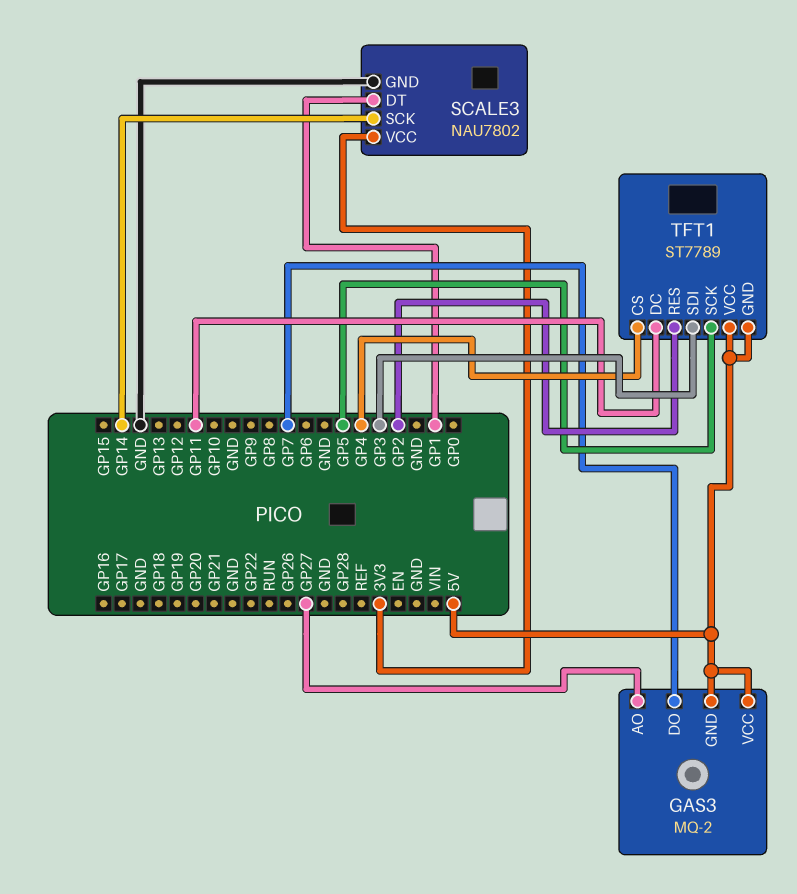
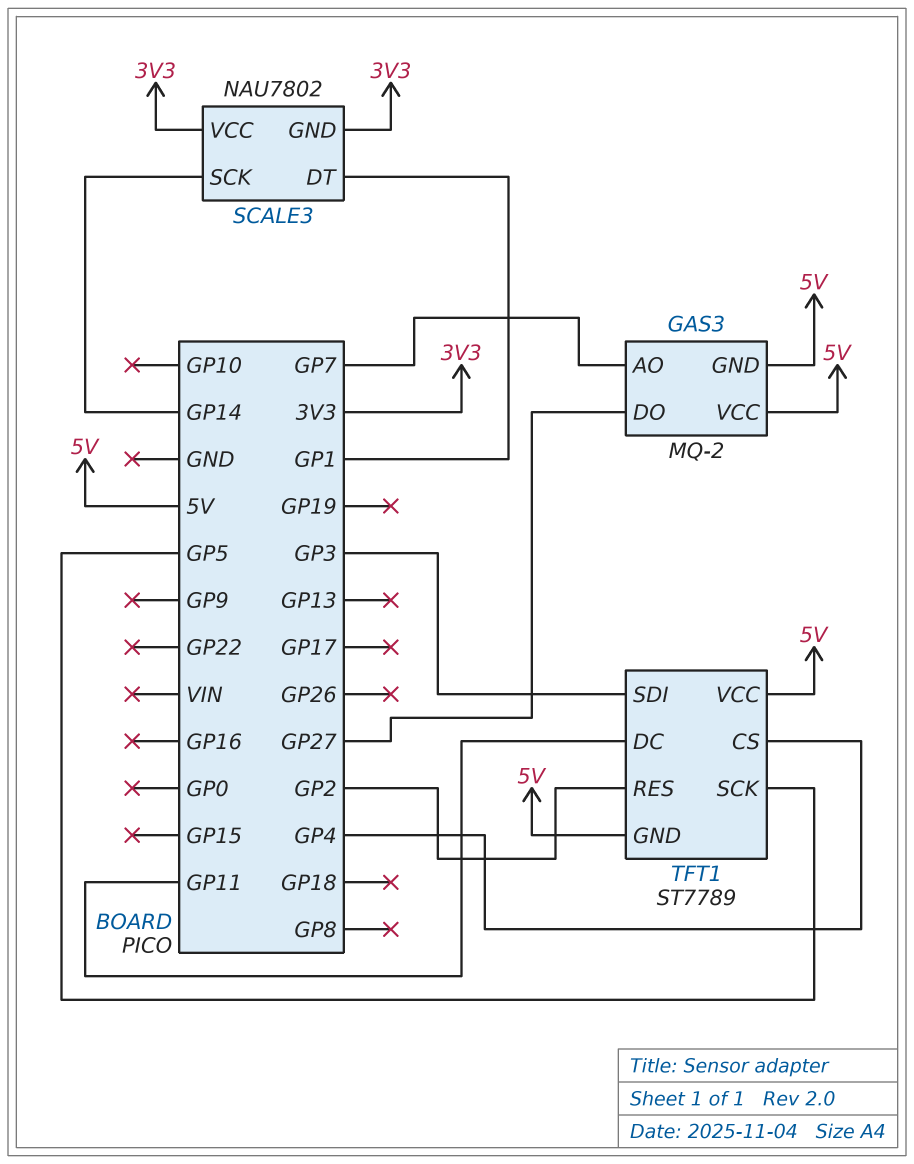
GAS3 pin AO: GP27 -> GP7
GAS3 pin DO: GP7 -> GP27
SCALE3 pin GND: GND -> 3V3

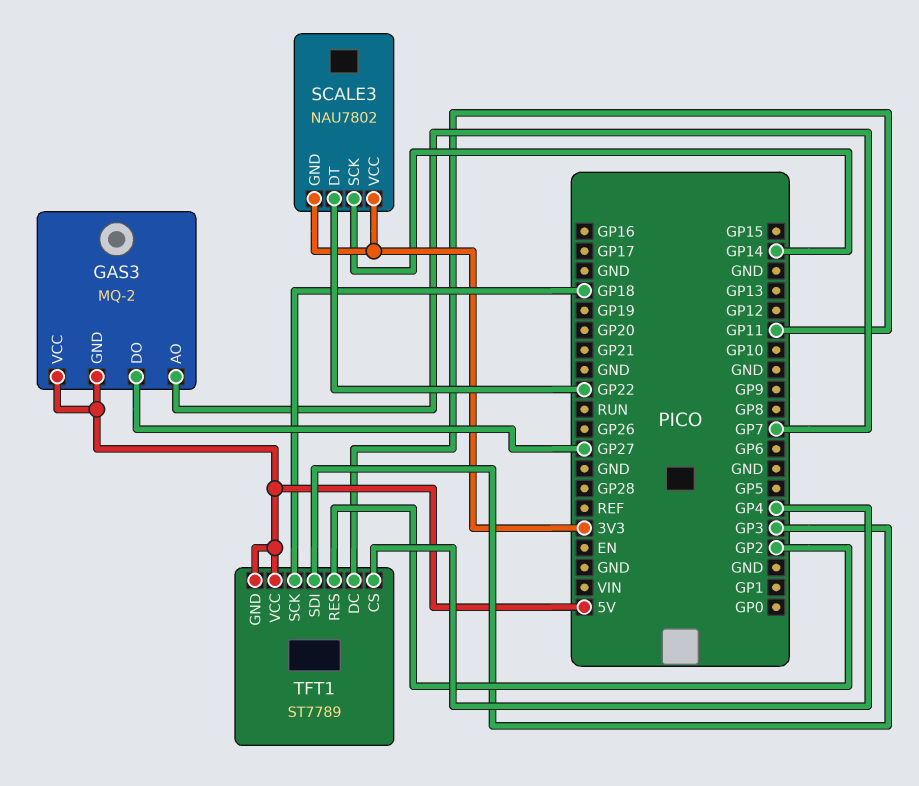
SCALE3 pin DT: GP1 -> GP22
TFT1 pin SCK: GP5 -> GP18

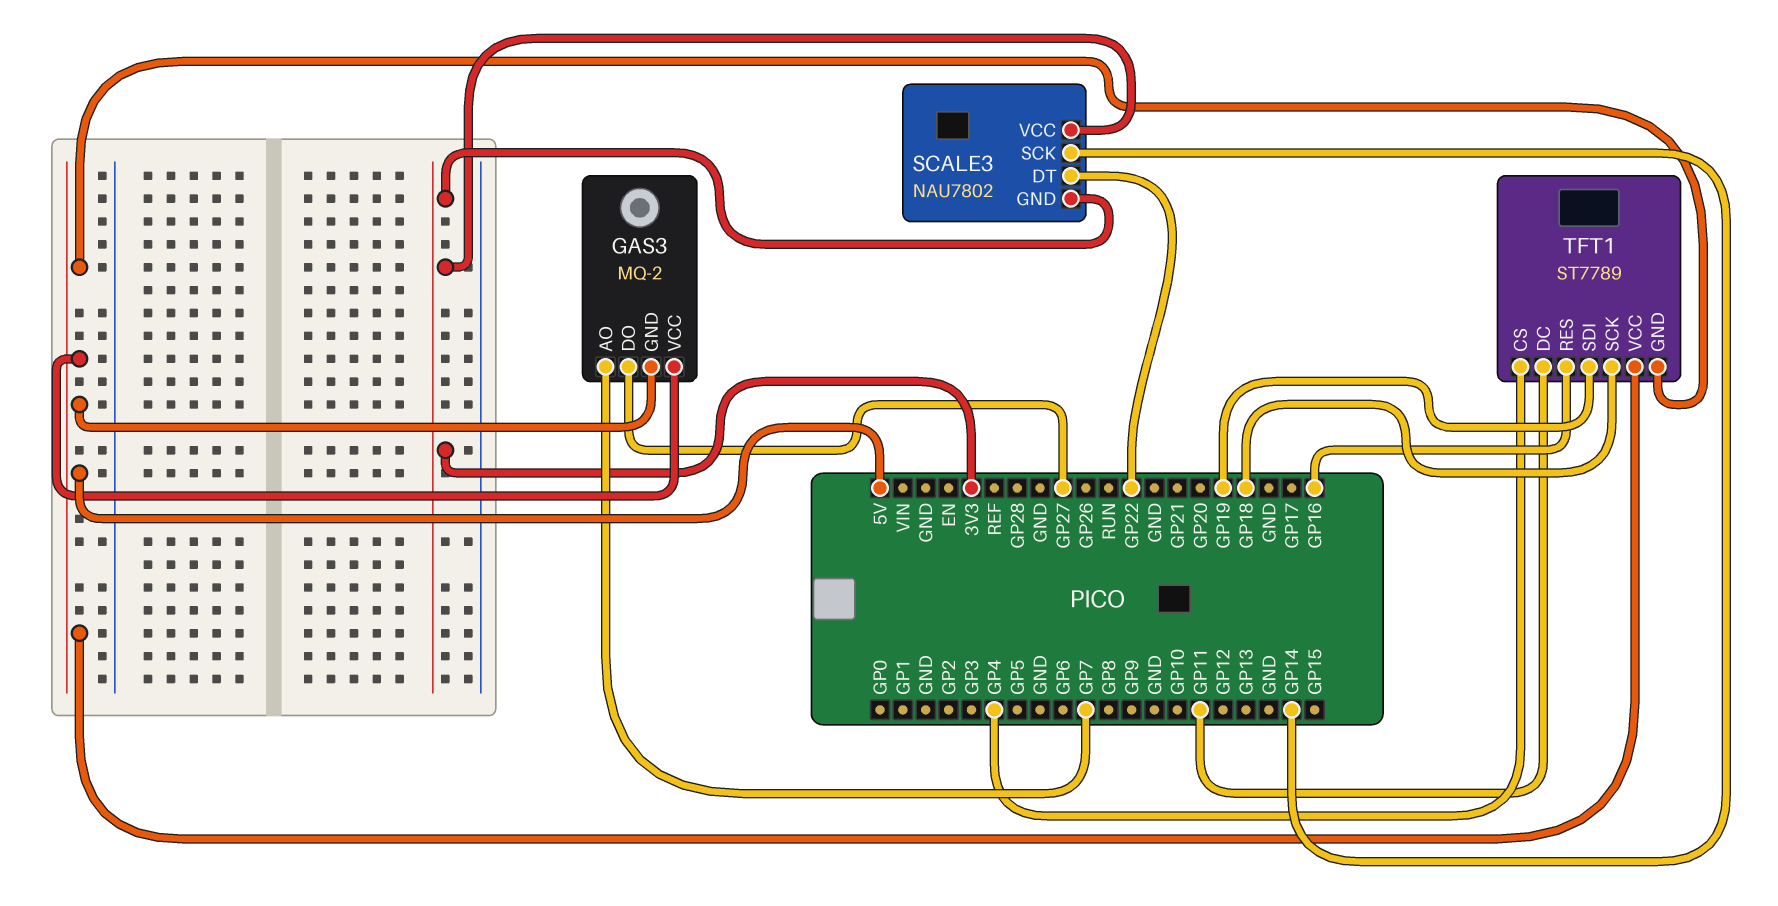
TFT1 pin RES: GP2 -> GP16
TFT1 pin SDI: GP3 -> GP19

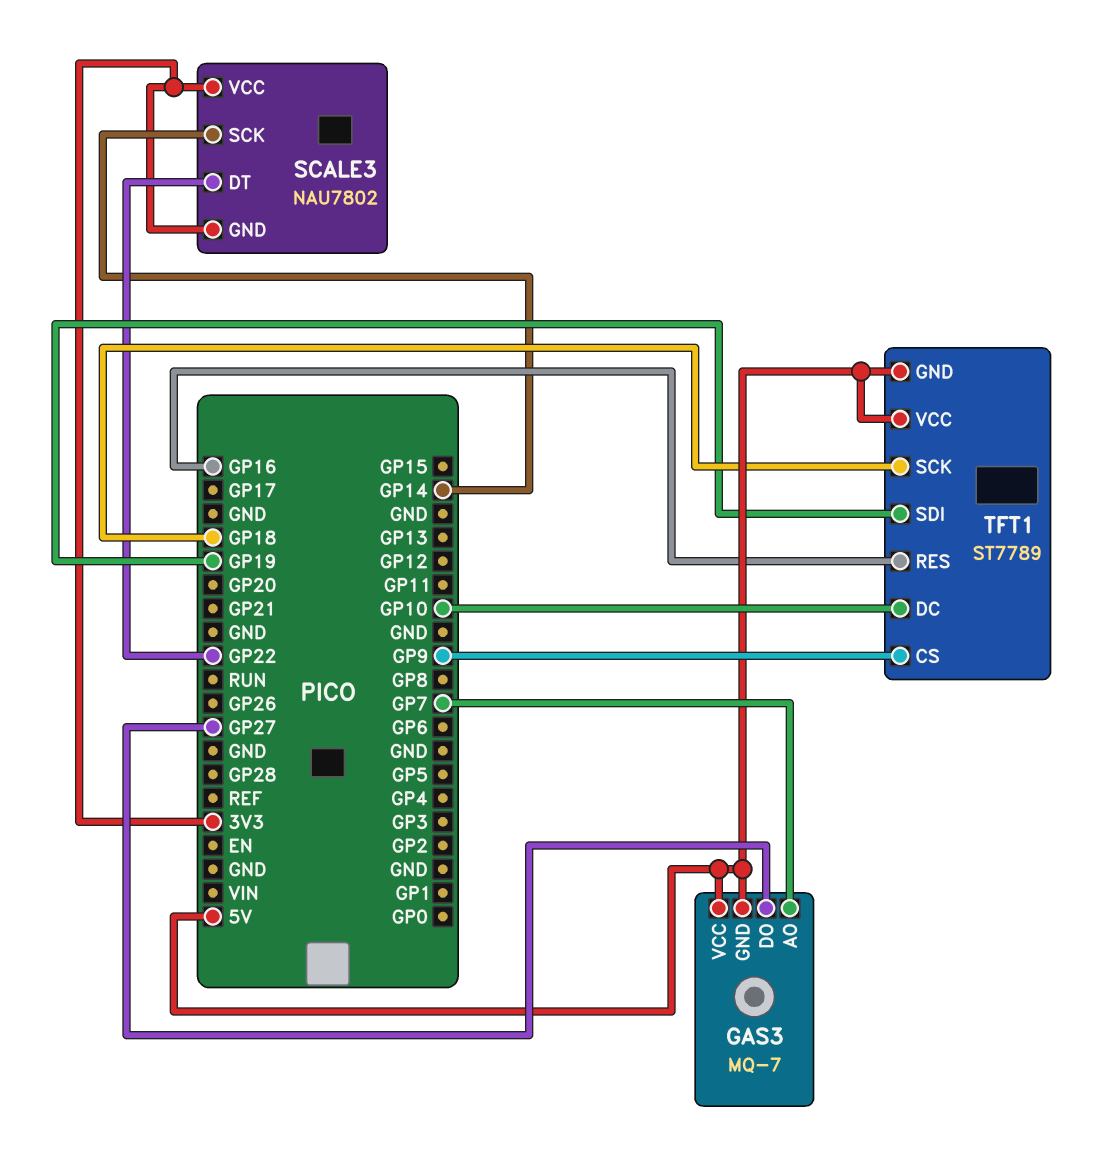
GAS3: MQ-2 -> MQ-7
TFT1 pin CS: GP4 -> GP9
TFT1 pin DC: GP11 -> GP10

